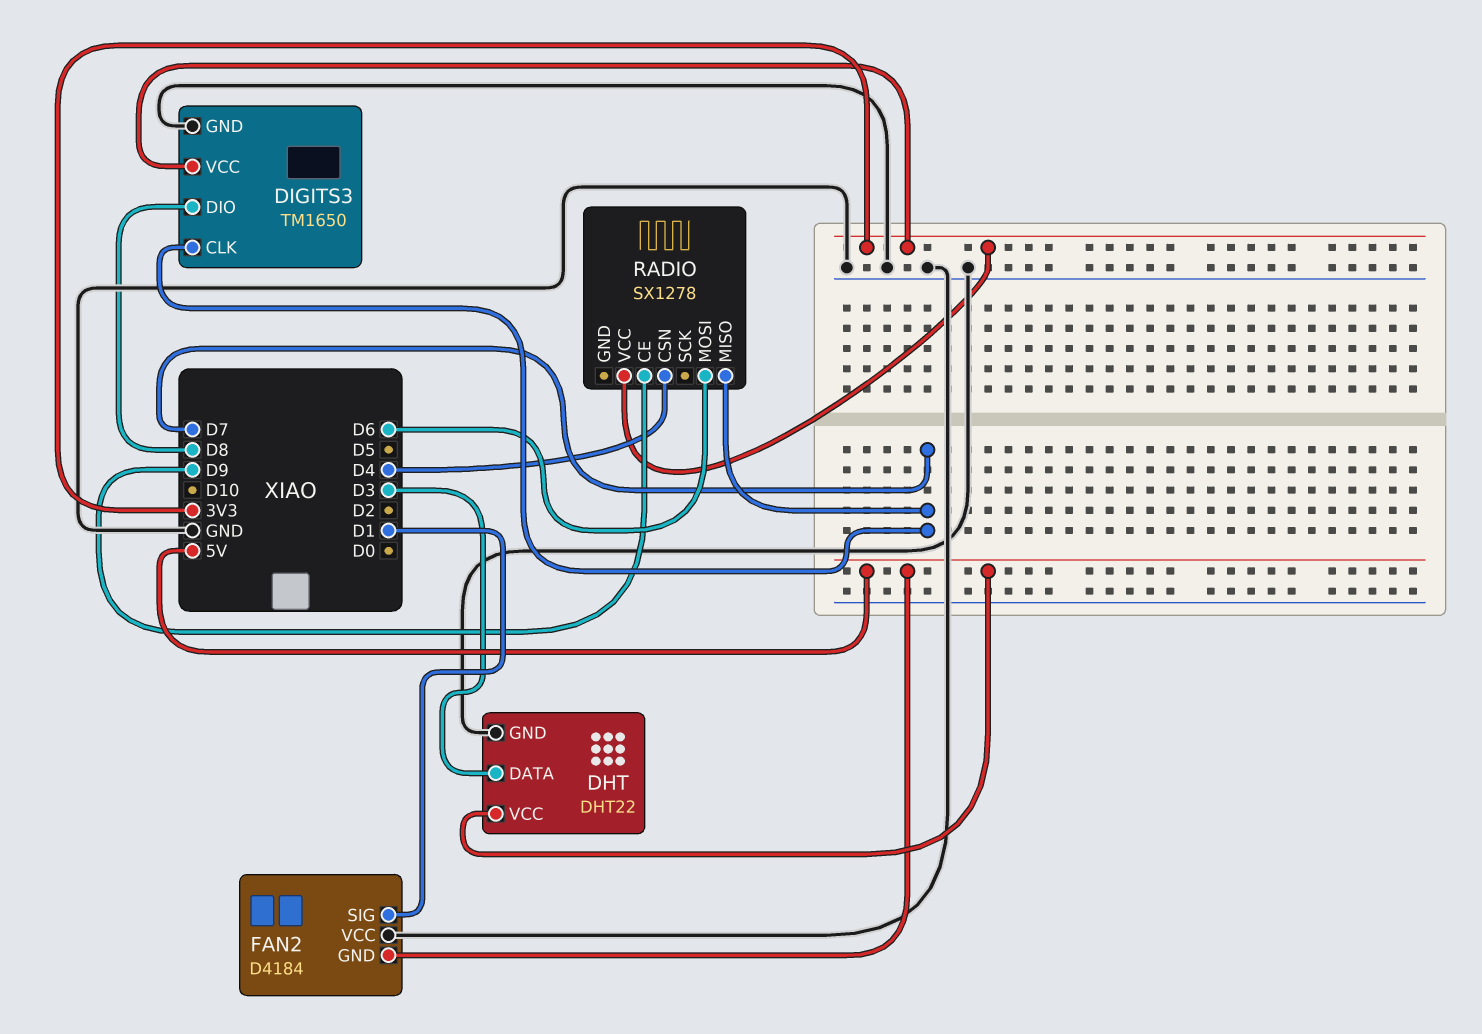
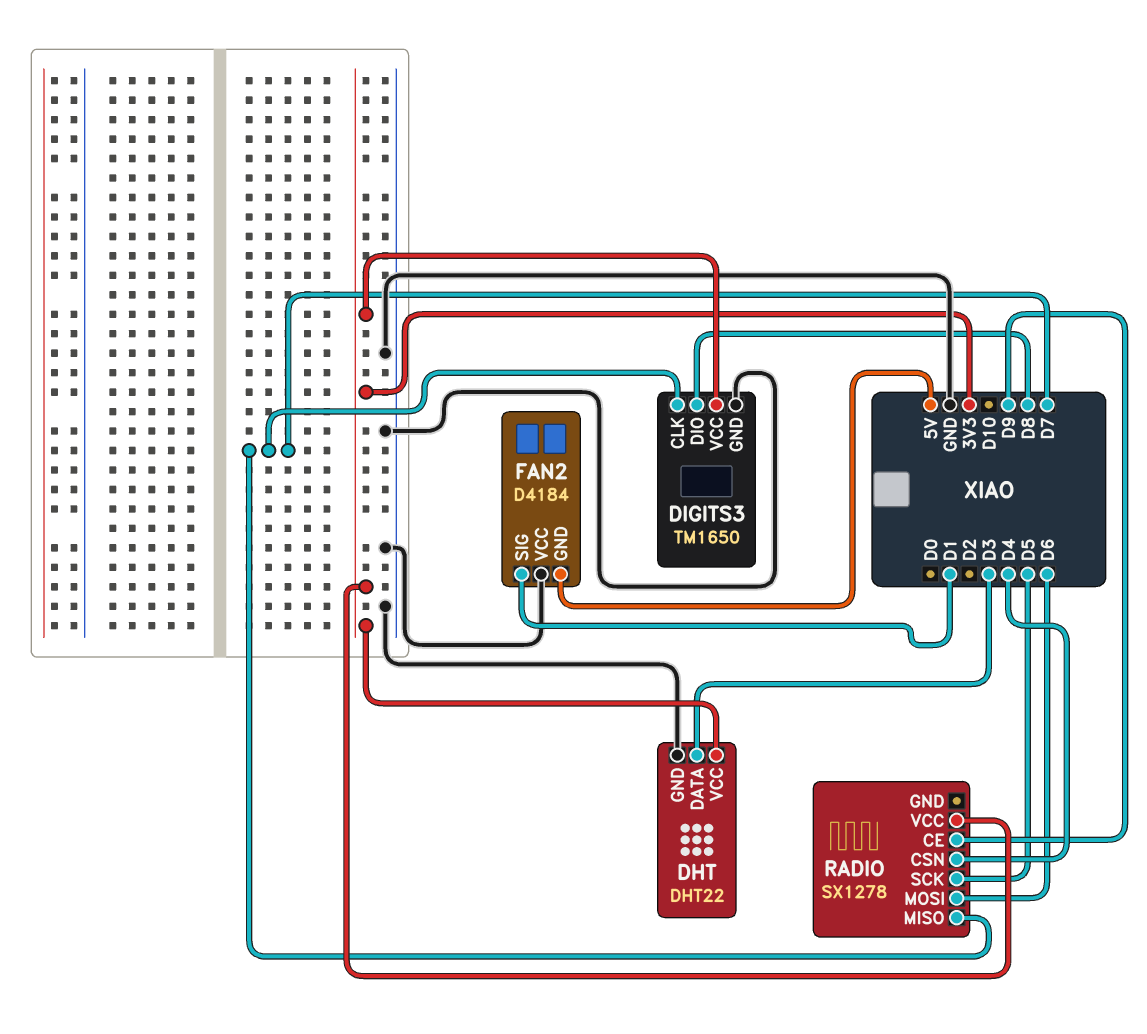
DHT pin VCC: 5V -> 3V3
RADIO pin SCK: none -> D5

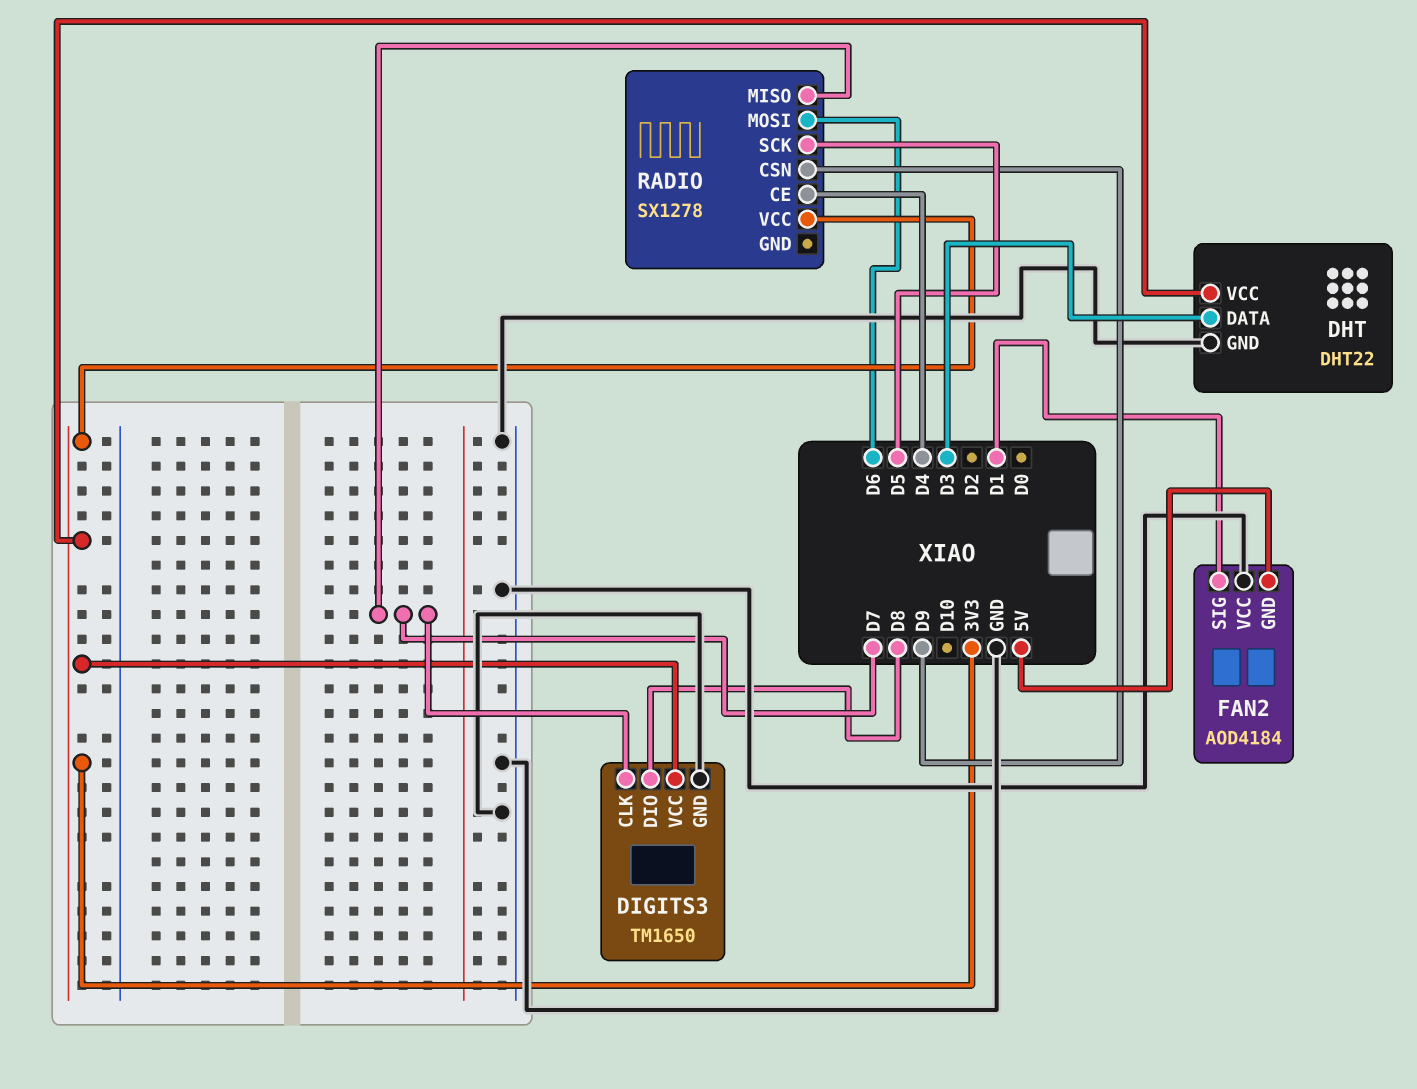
FAN2: D4184 -> AOD4184
RADIO pin CE: D9 -> D4
RADIO pin CSN: D4 -> D9

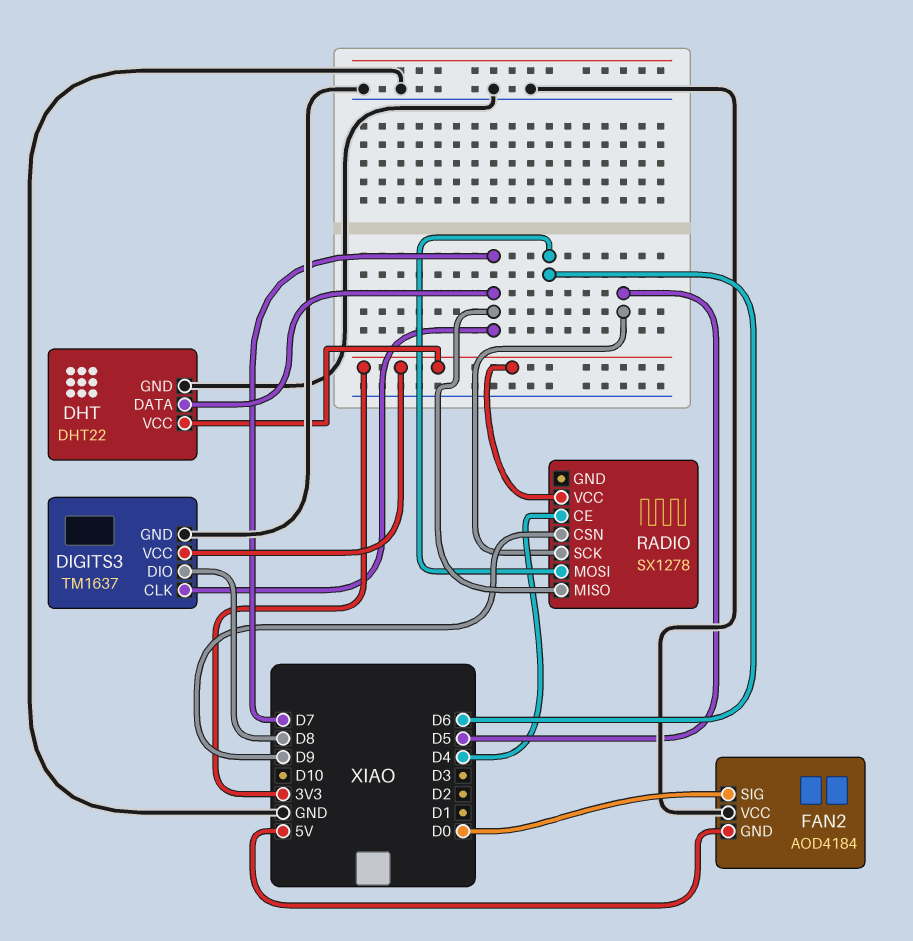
DHT pin DATA: D3 -> D7
DIGITS3: TM1650 -> TM1637
FAN2 pin SIG: D1 -> D0

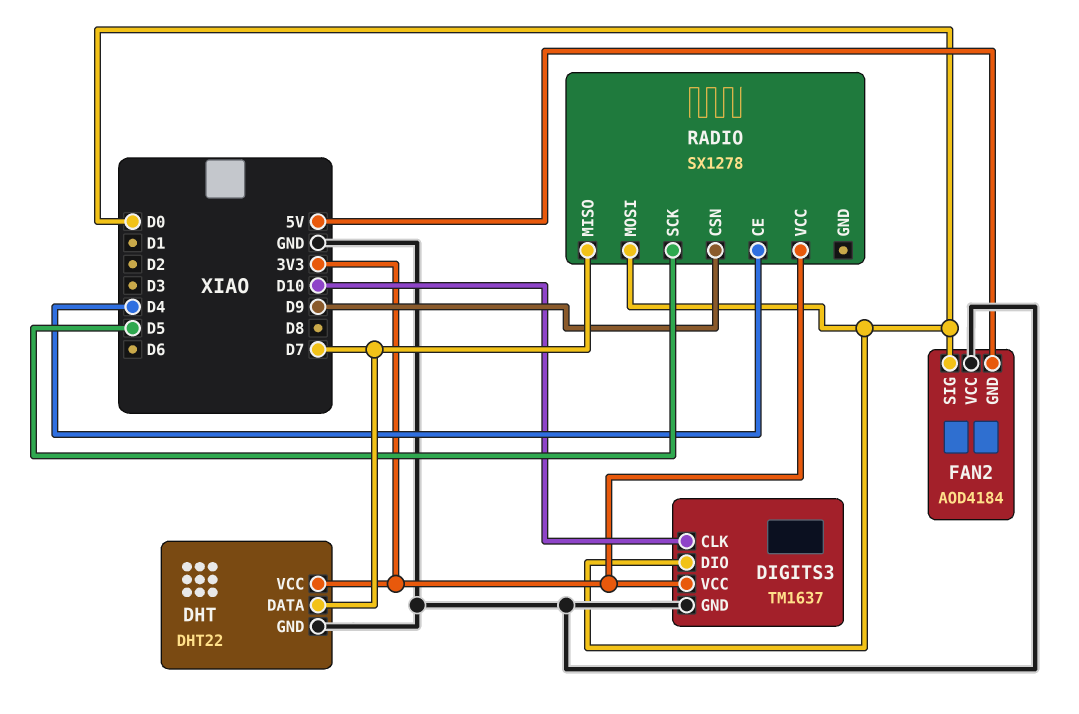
DIGITS3 pin CLK: D7 -> D10
DIGITS3 pin DIO: D8 -> D0
RADIO pin MOSI: D6 -> D0

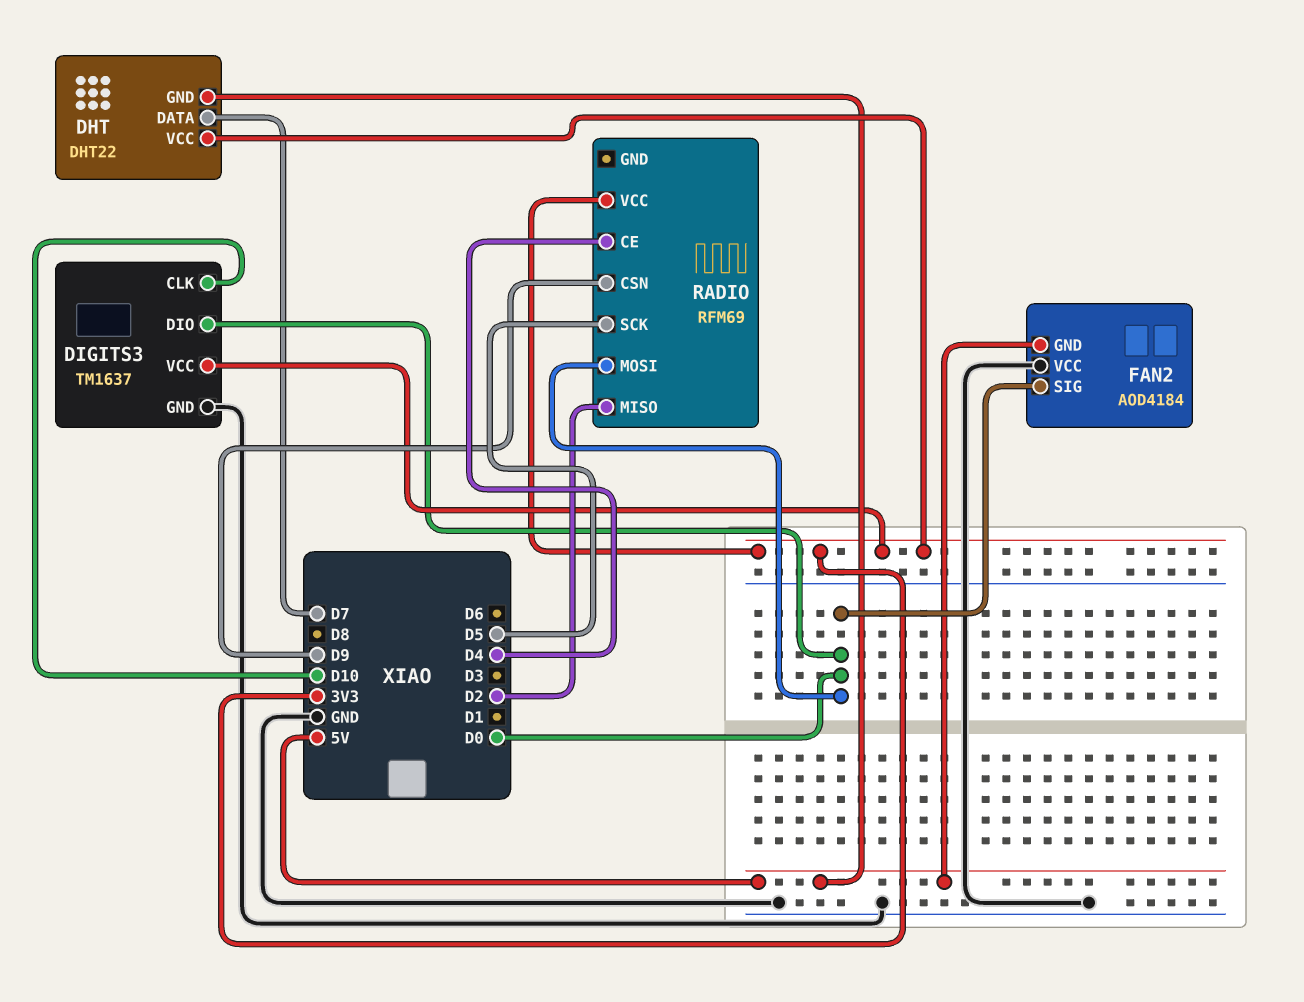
DHT pin GND: GND -> 5V
RADIO: SX1278 -> RFM69
RADIO pin MISO: D7 -> D2

